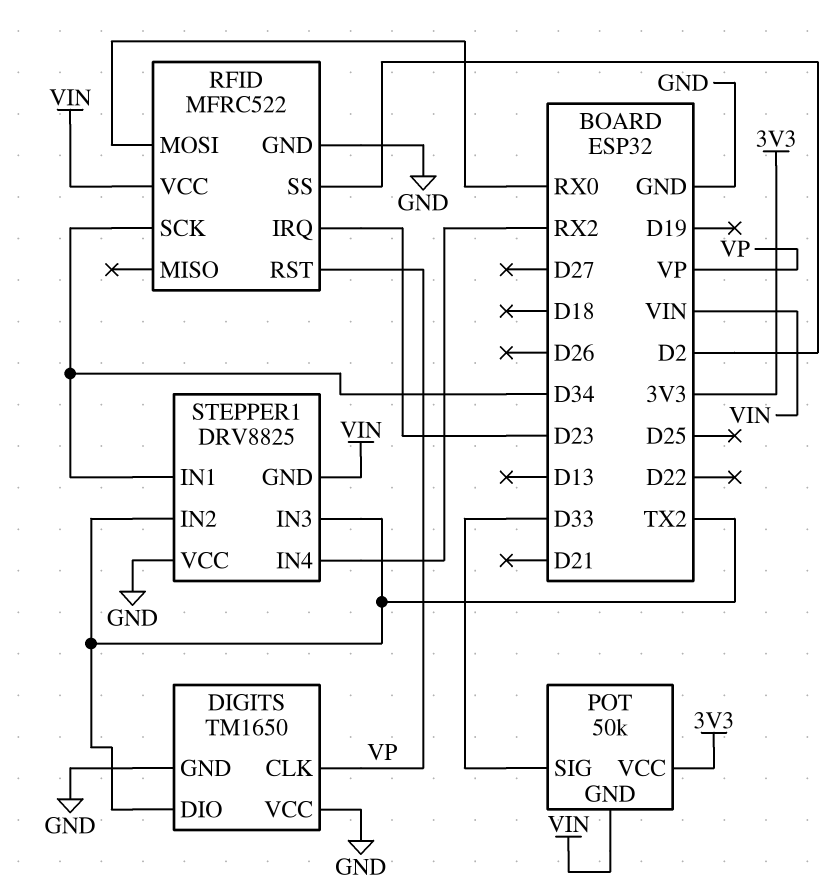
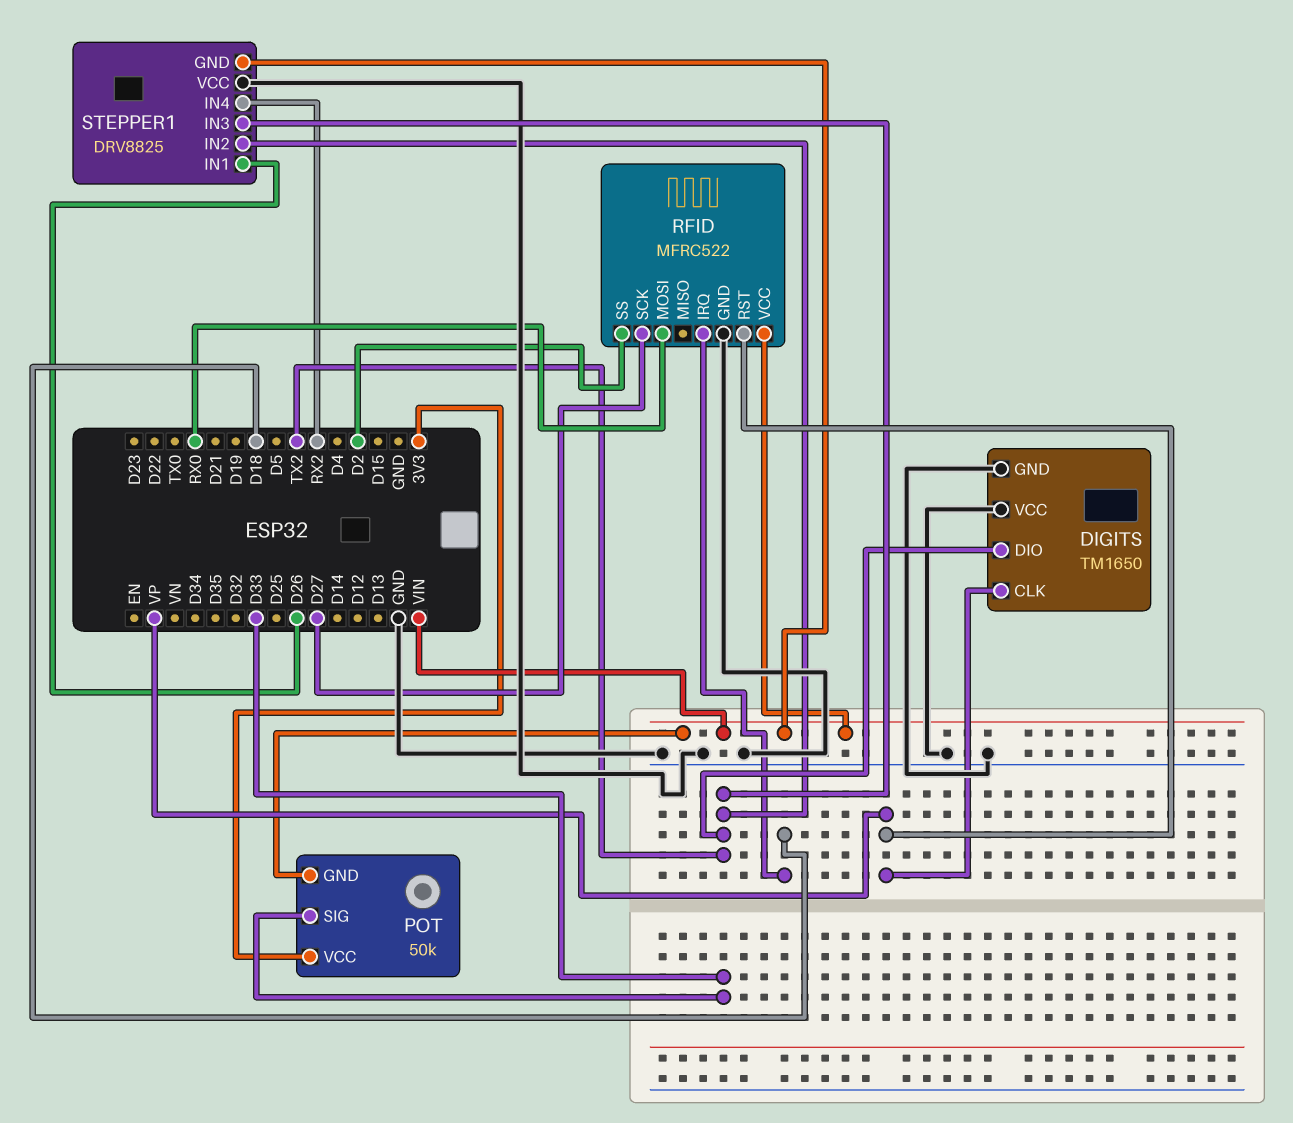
RFID pin IRQ: D23 -> D18
RFID pin SCK: D34 -> D27
STEPPER1 pin IN1: D34 -> D26

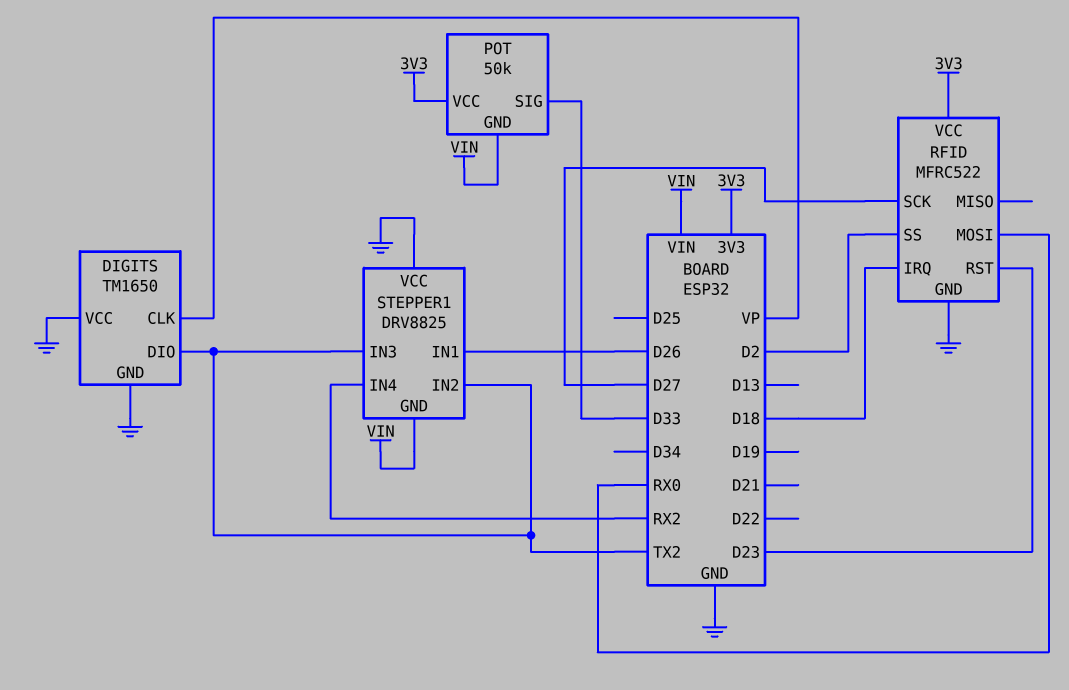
RFID pin RST: VP -> D23
RFID pin VCC: VIN -> 3V3

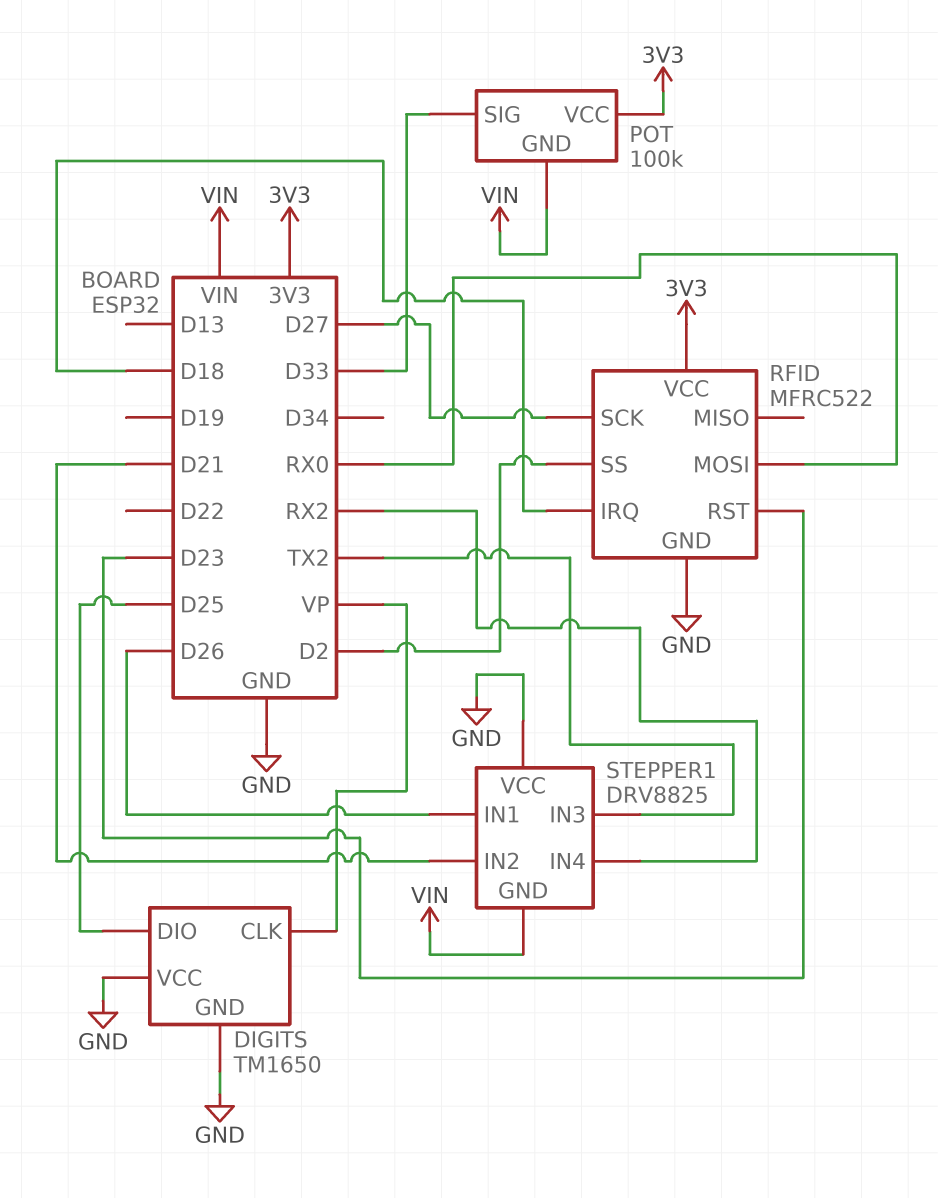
DIGITS pin DIO: TX2 -> D25
POT: 50k -> 100k
STEPPER1 pin IN2: TX2 -> D21

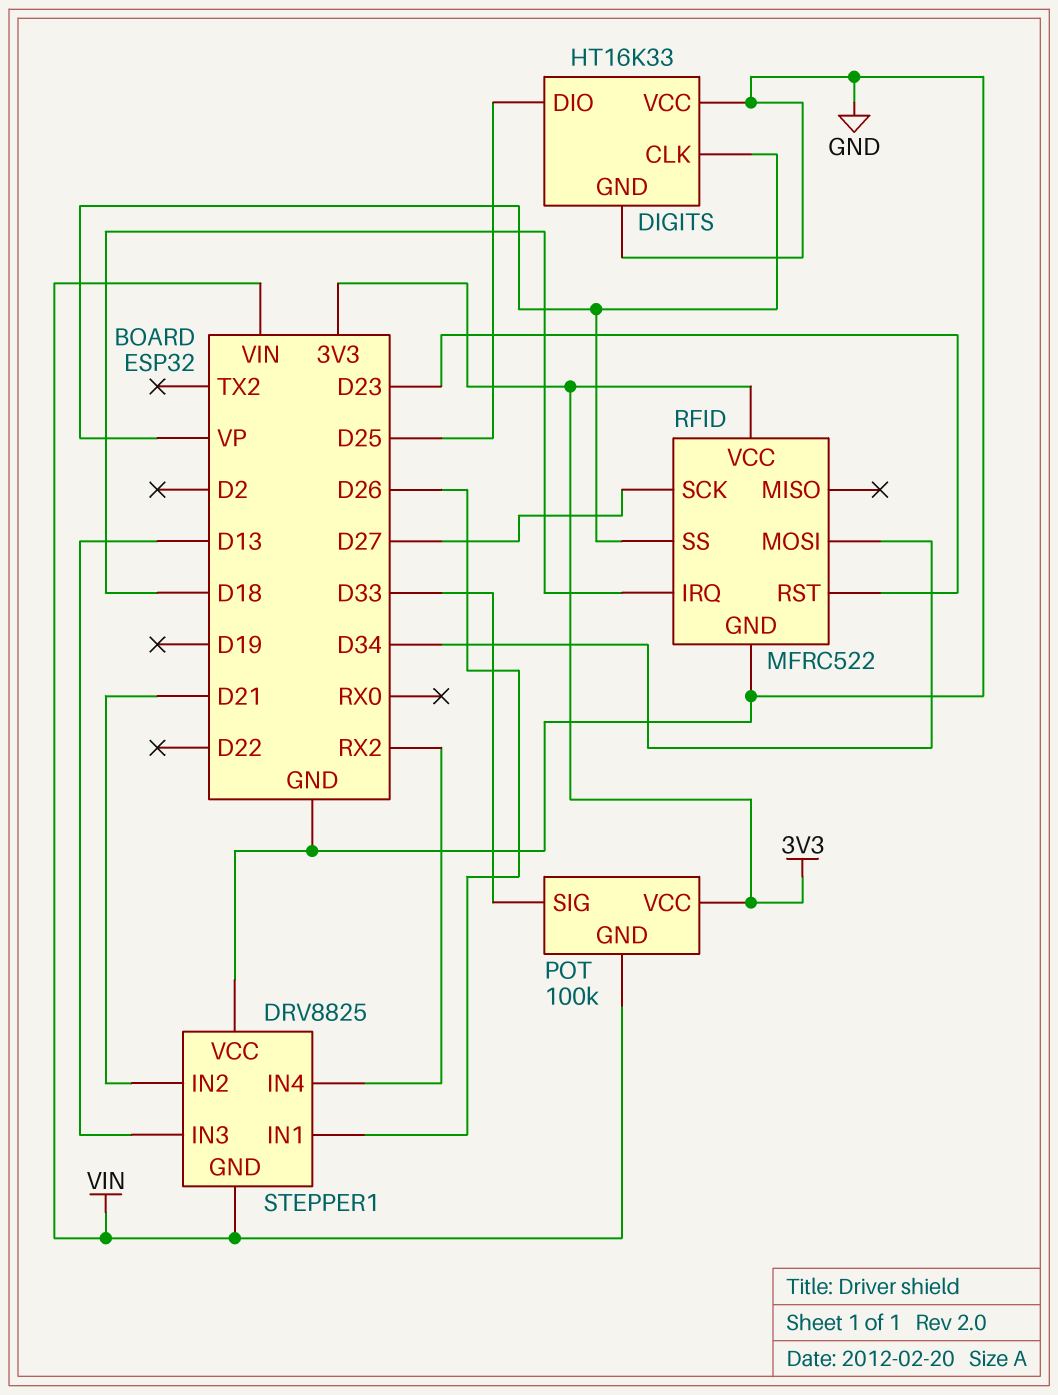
DIGITS: TM1650 -> HT16K33
RFID pin MOSI: RX0 -> D34
RFID pin SS: D2 -> VP
STEPPER1 pin IN3: TX2 -> D13

